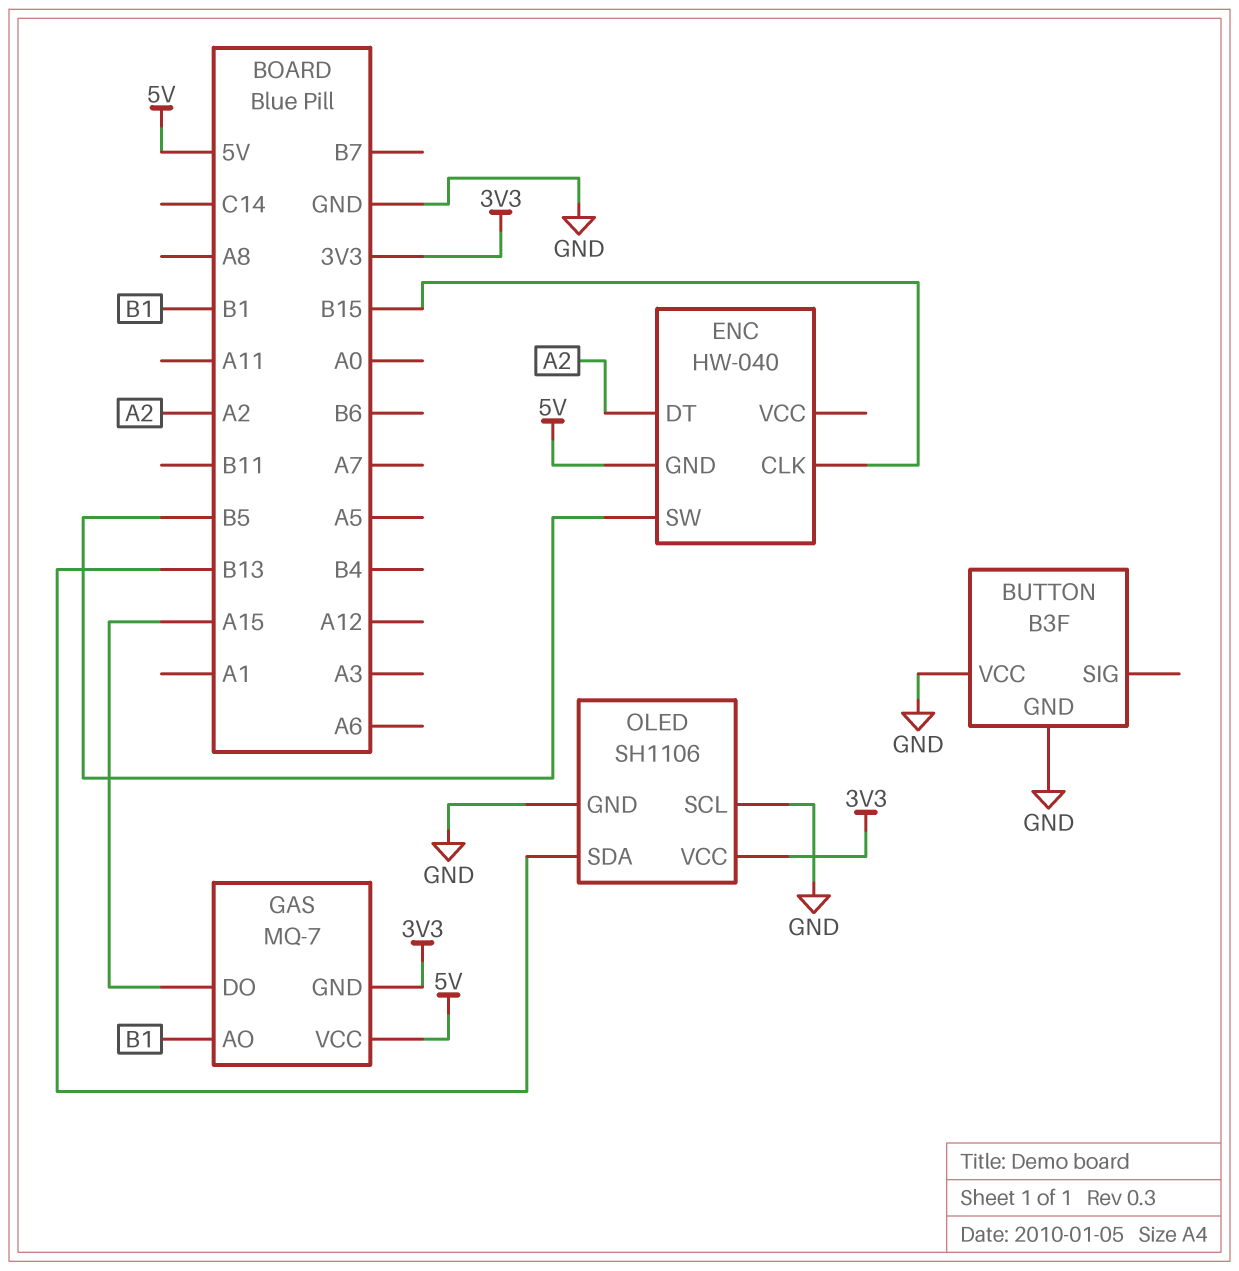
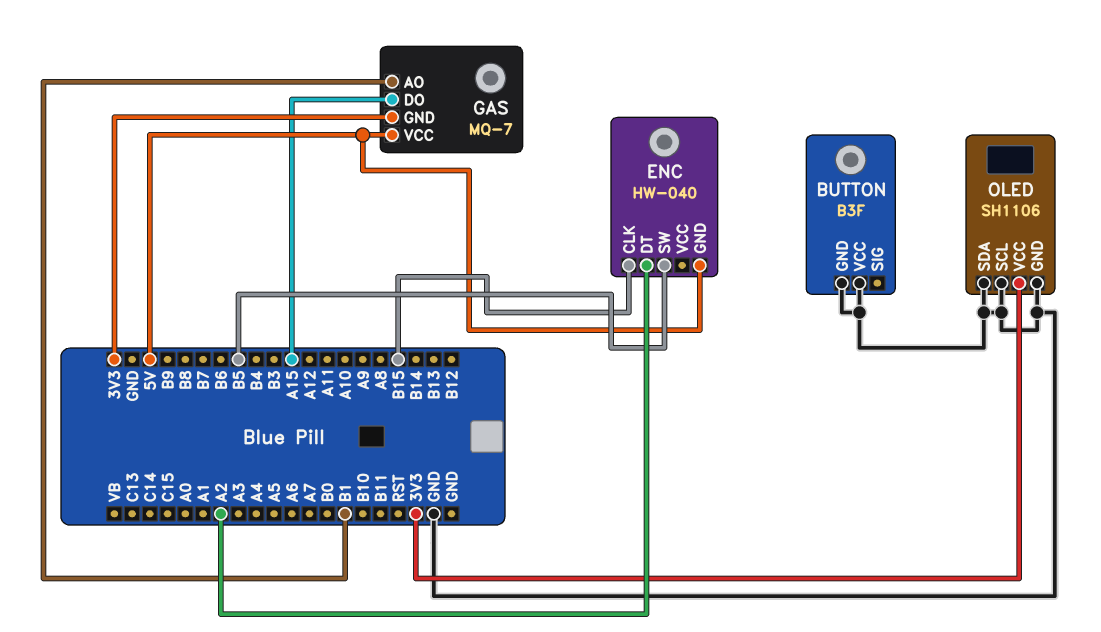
OLED pin SDA: B13 -> GND

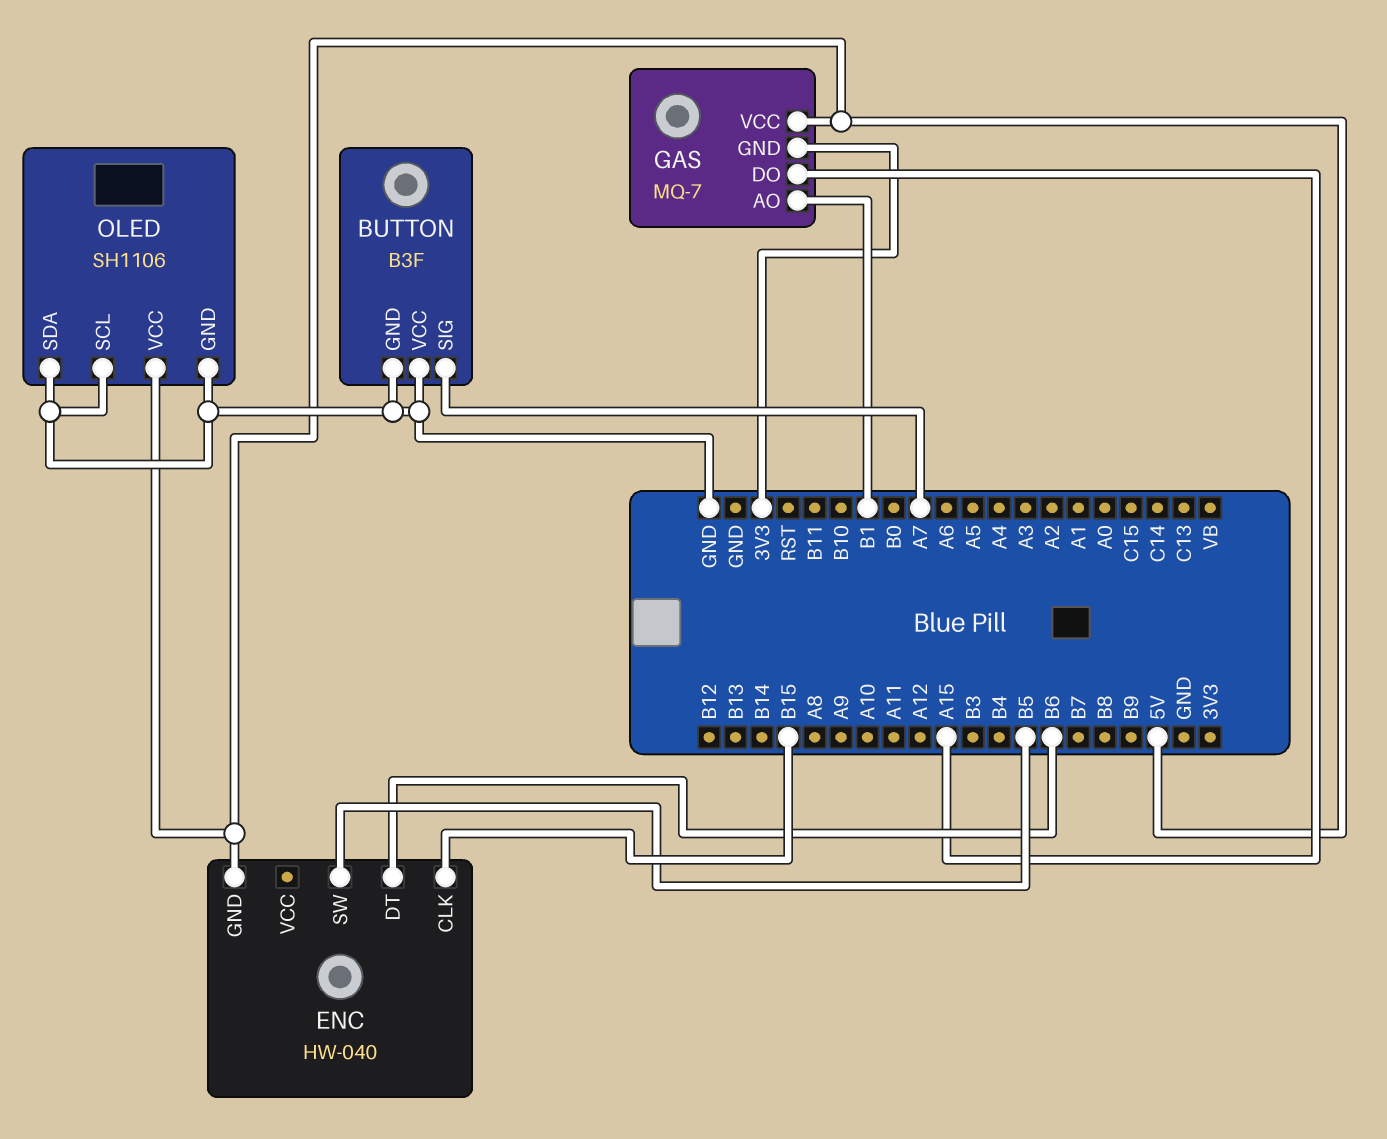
BUTTON pin SIG: none -> A7
ENC pin DT: A2 -> B6
OLED pin VCC: 3V3 -> 5V

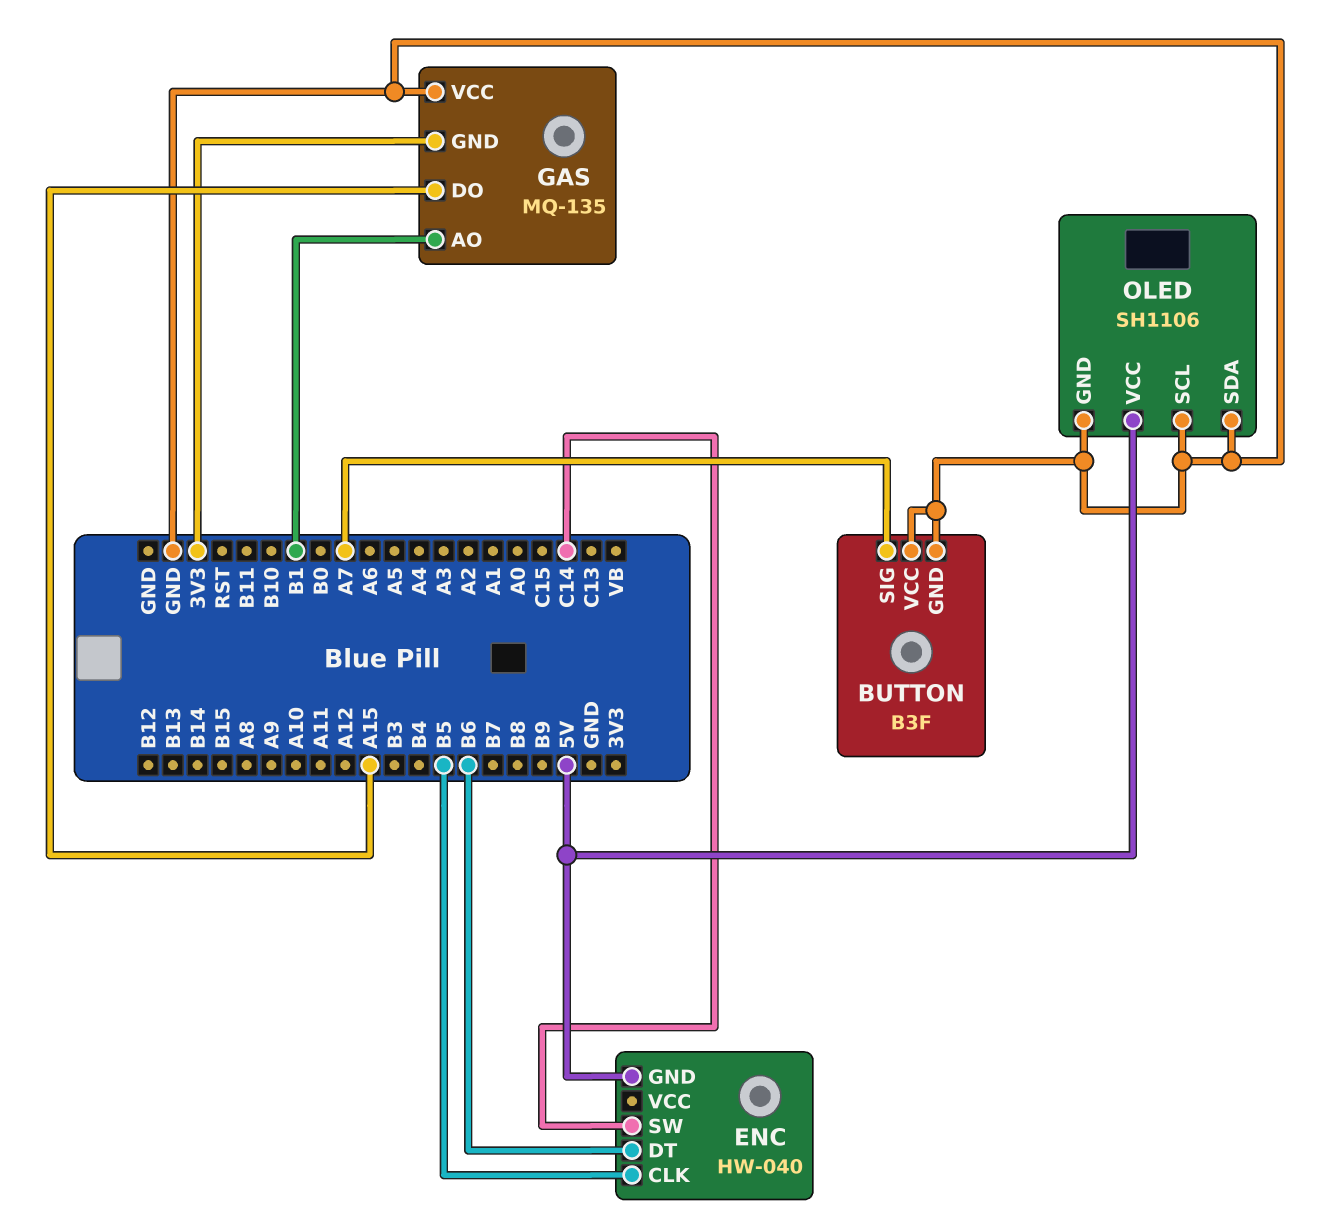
ENC pin CLK: B15 -> B5
ENC pin SW: B5 -> C14
GAS: MQ-7 -> MQ-135
GAS pin VCC: 5V -> GND

